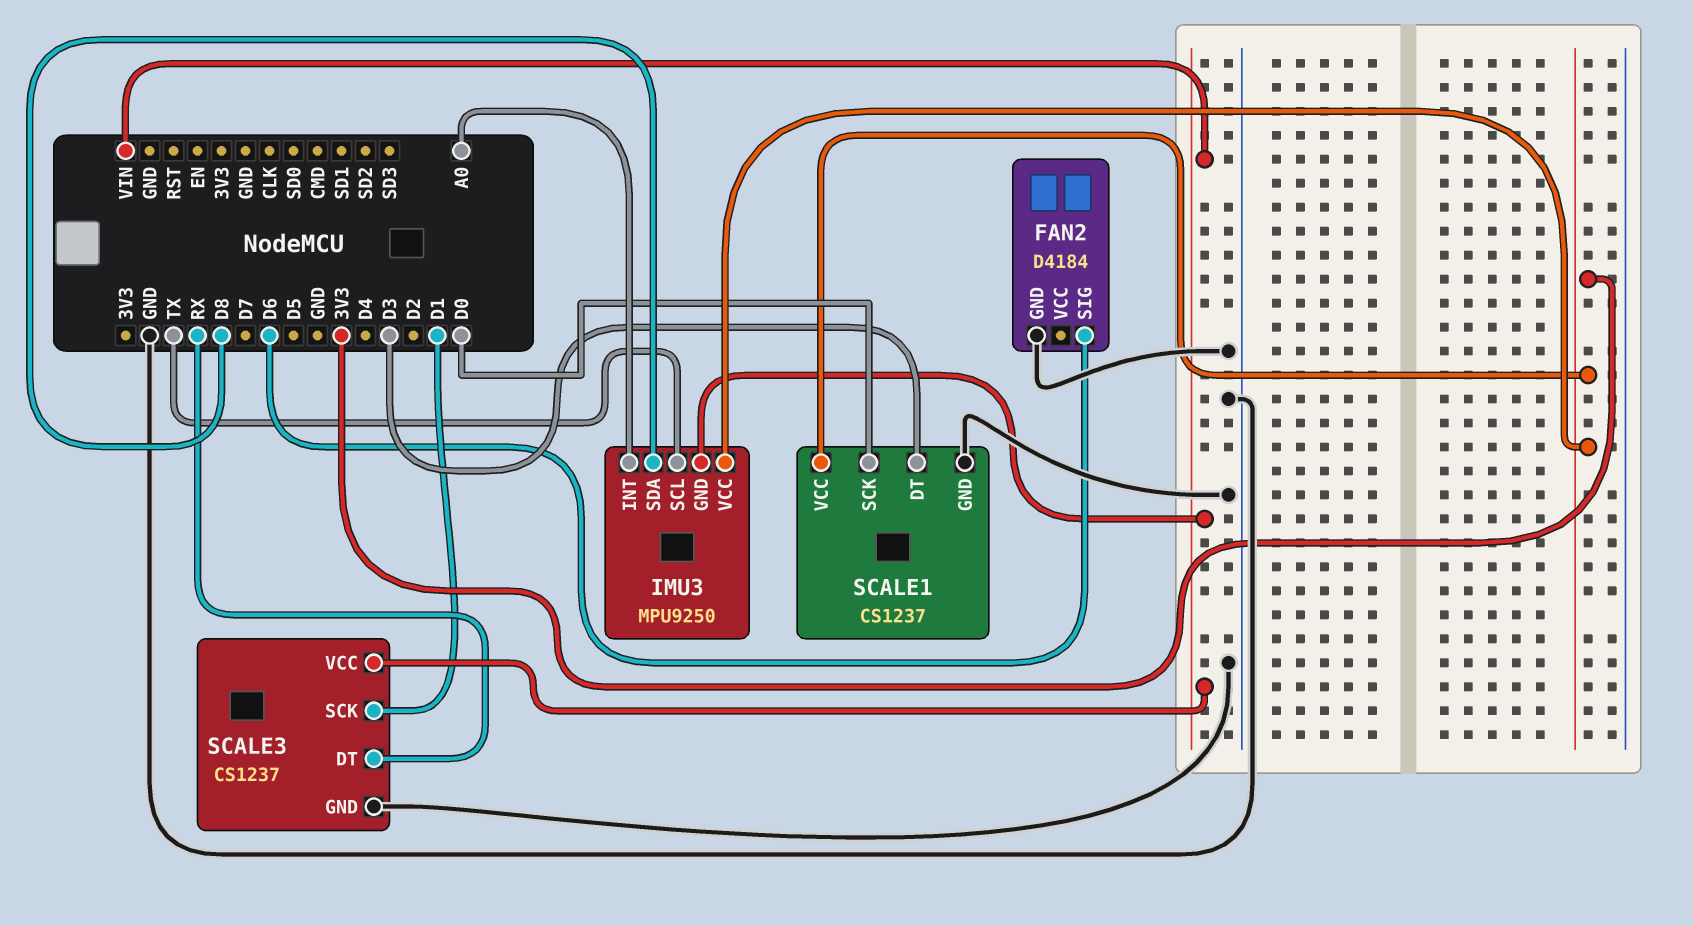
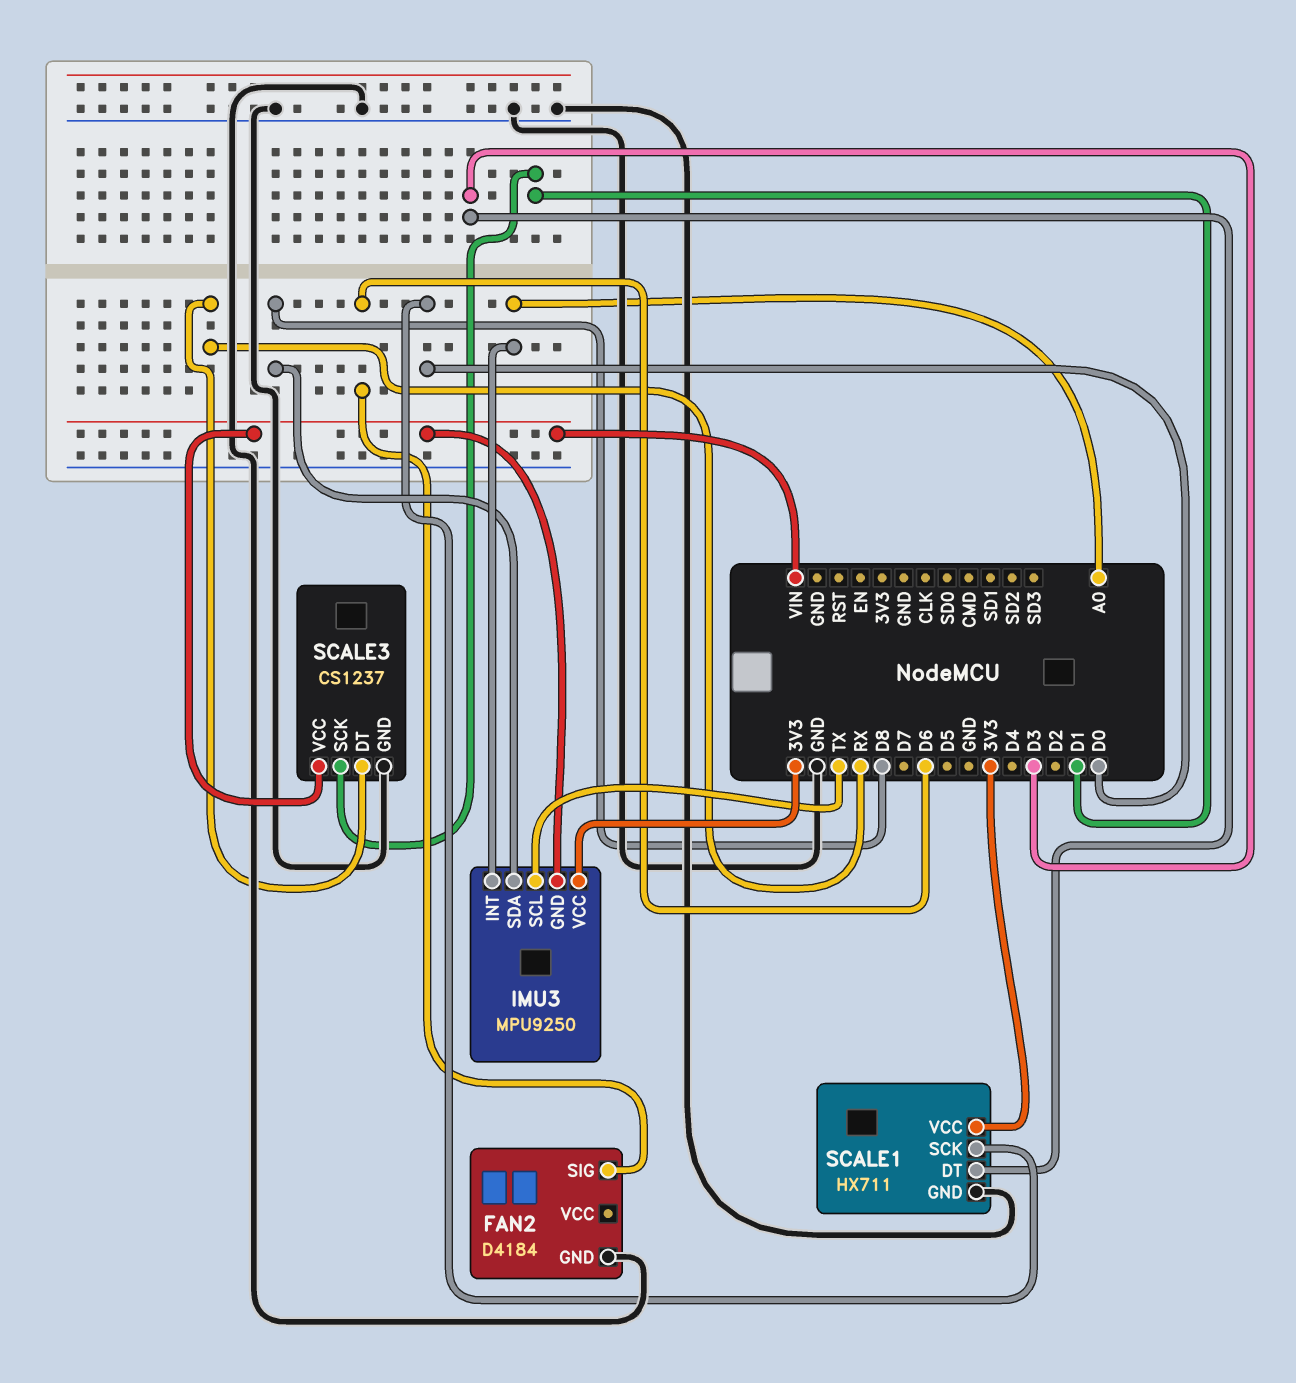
SCALE1: CS1237 -> HX711

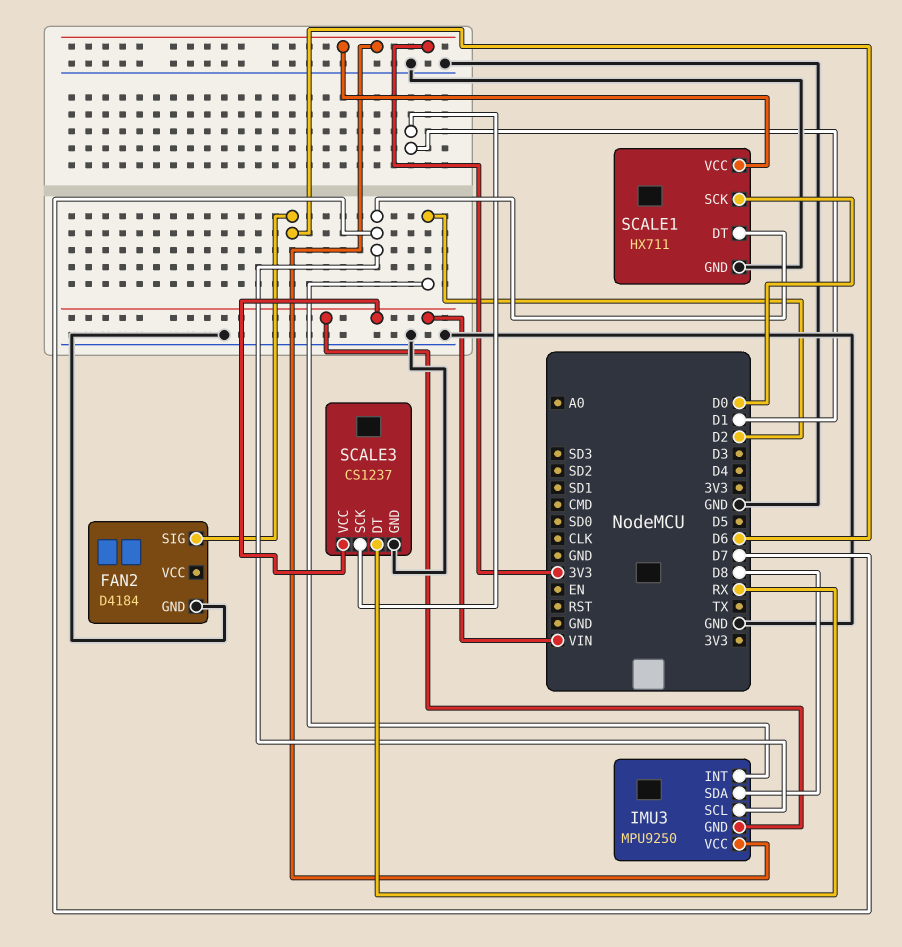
IMU3 pin INT: A0 -> D2
IMU3 pin SCL: TX -> D7
SCALE1 pin DT: D3 -> D7

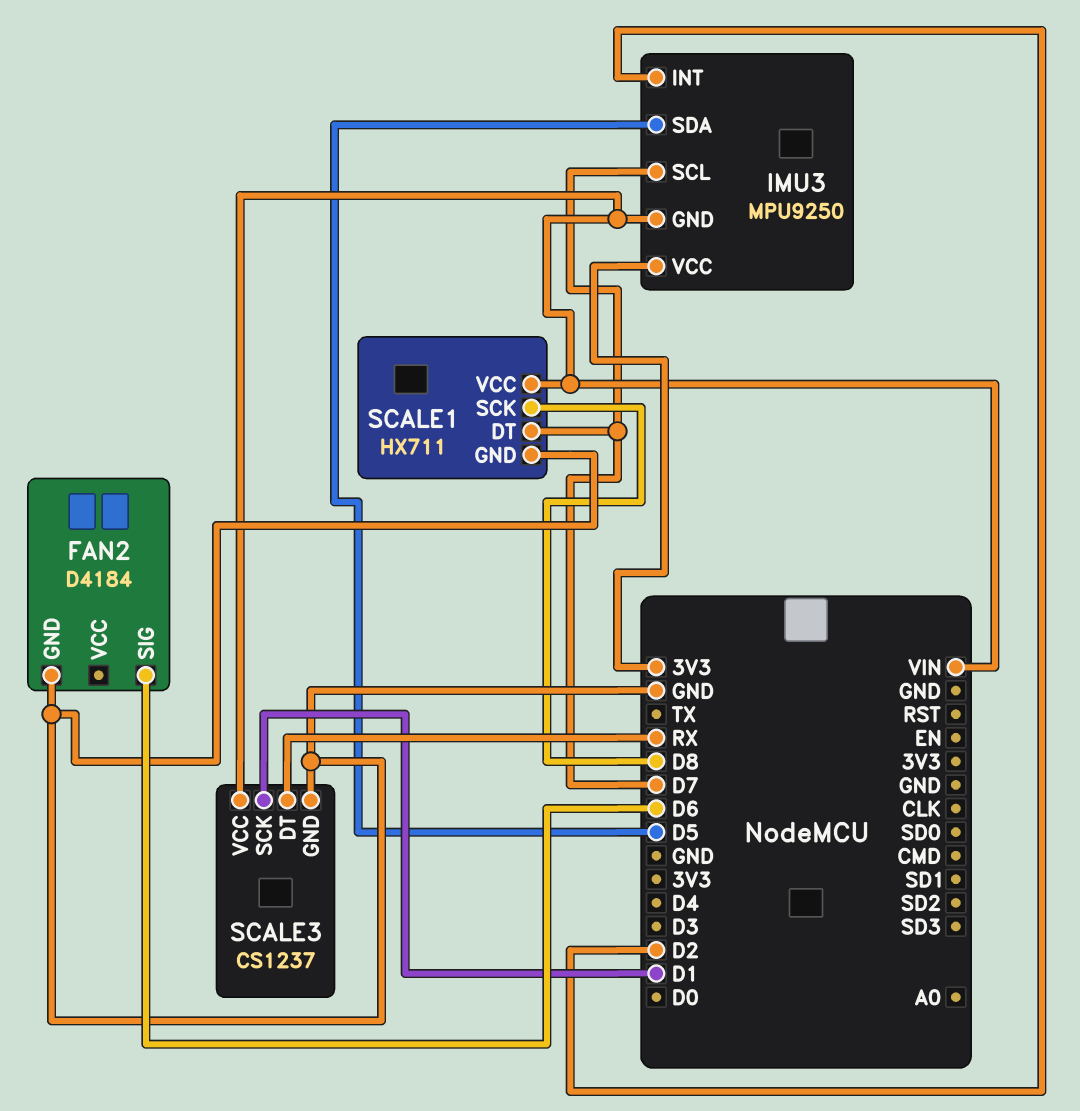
IMU3 pin SDA: D8 -> D5
SCALE1 pin SCK: D0 -> D8
SCALE1 pin VCC: 3V3 -> VIN

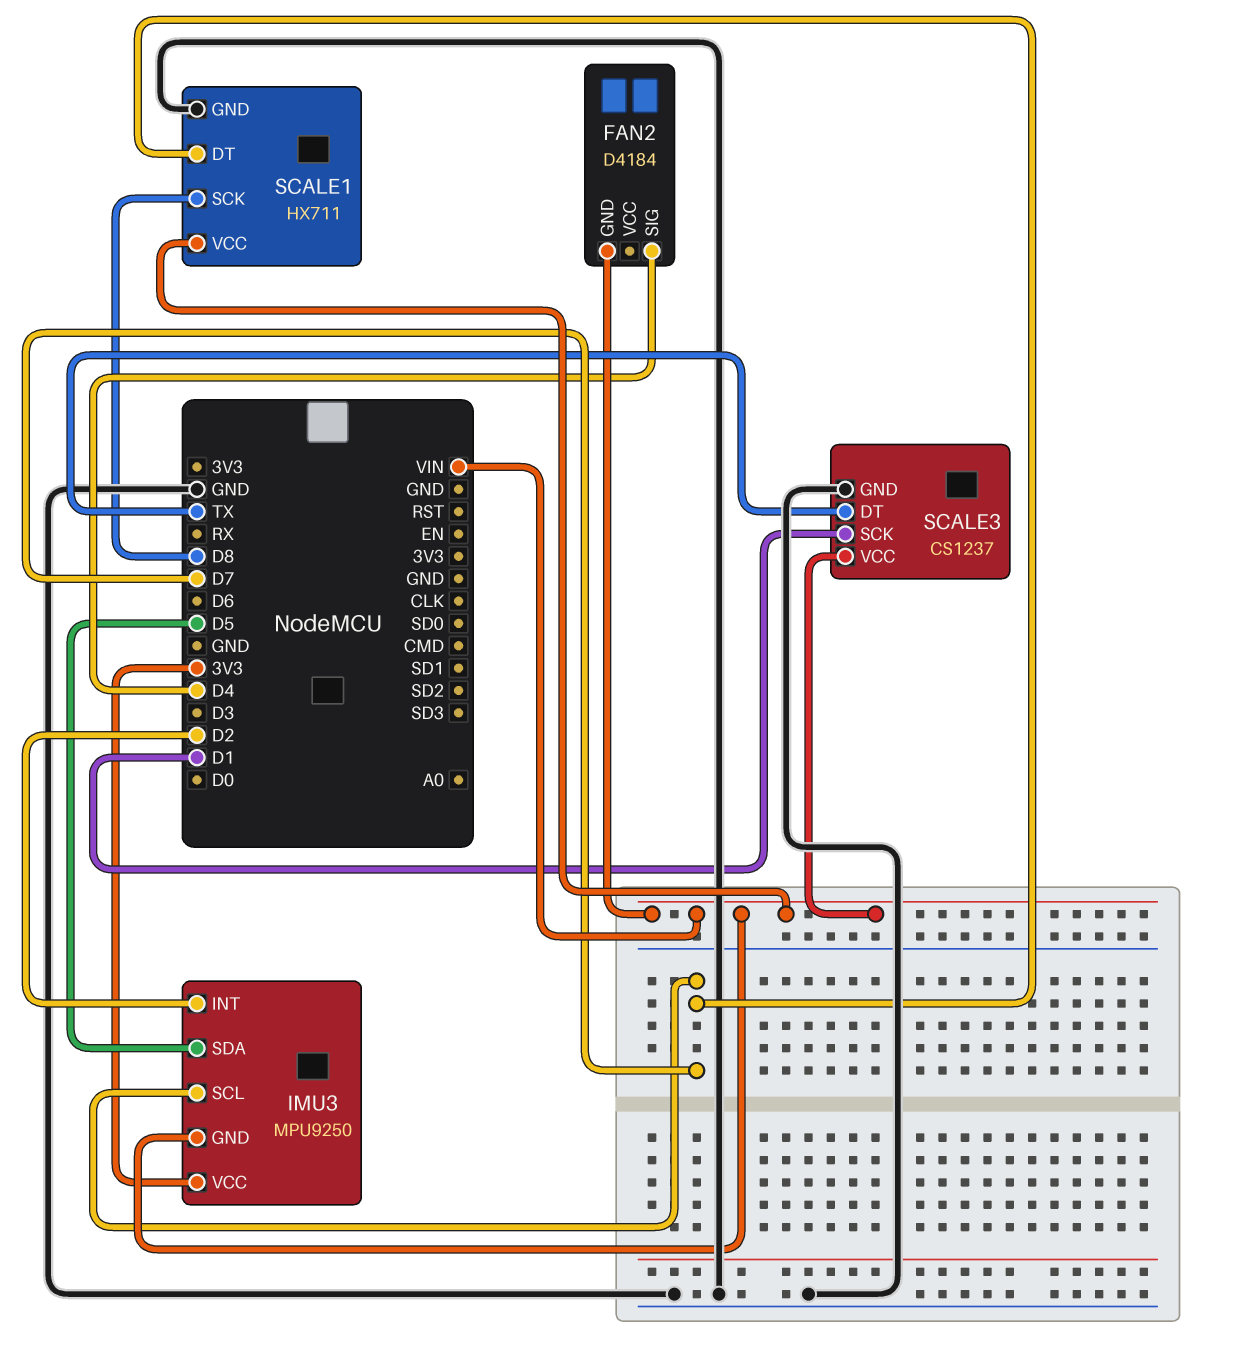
FAN2 pin GND: GND -> VIN
FAN2 pin SIG: D6 -> D4
SCALE3 pin DT: RX -> TX

